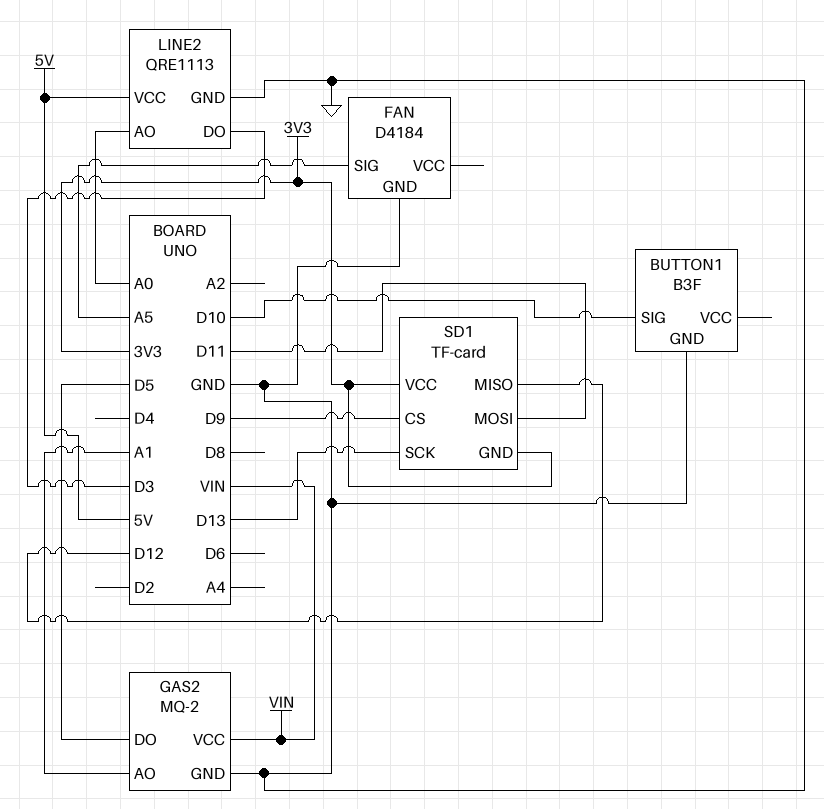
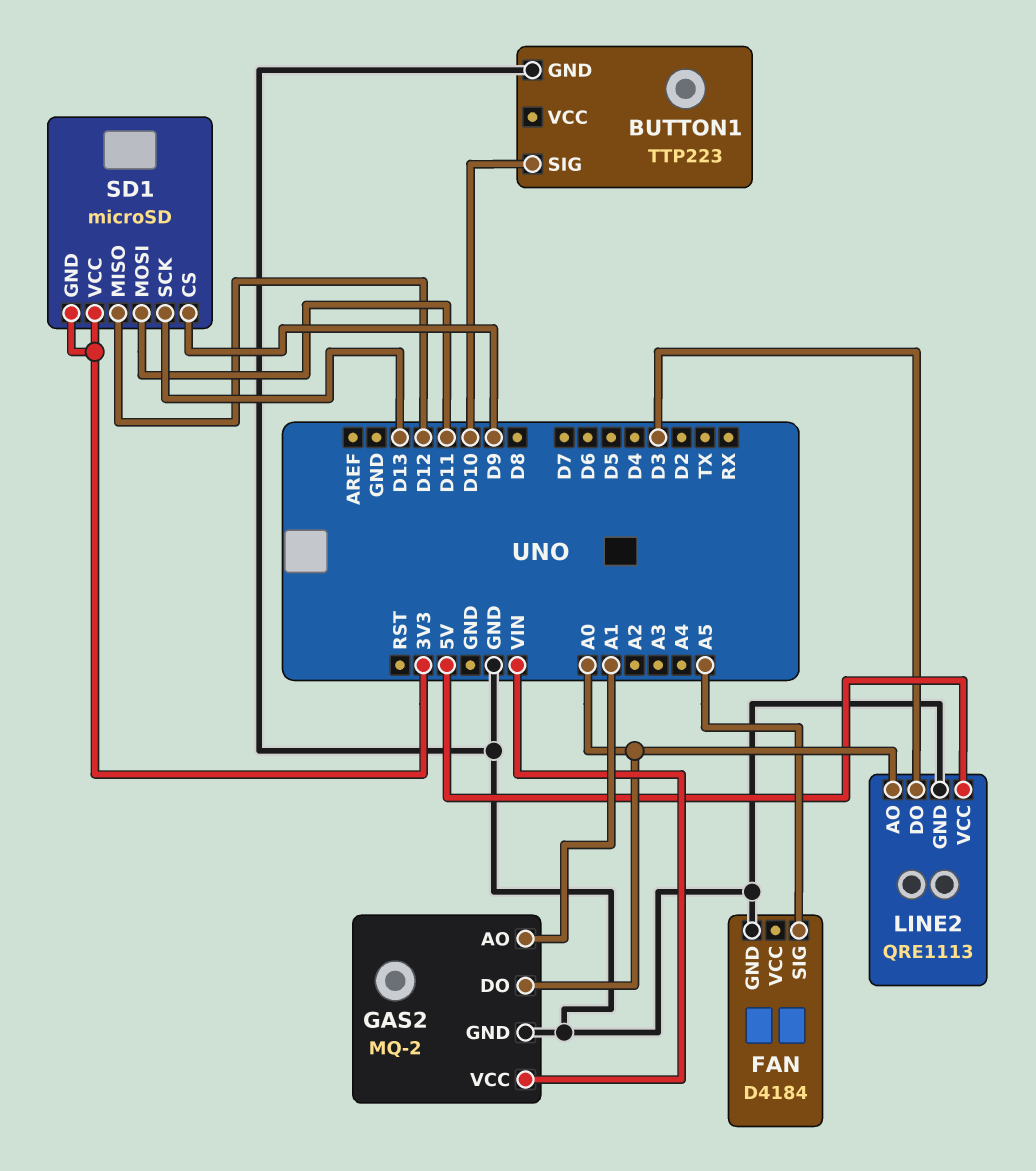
BUTTON1: B3F -> TTP223
GAS2 pin DO: D5 -> A0
SD1: TF-card -> microSD

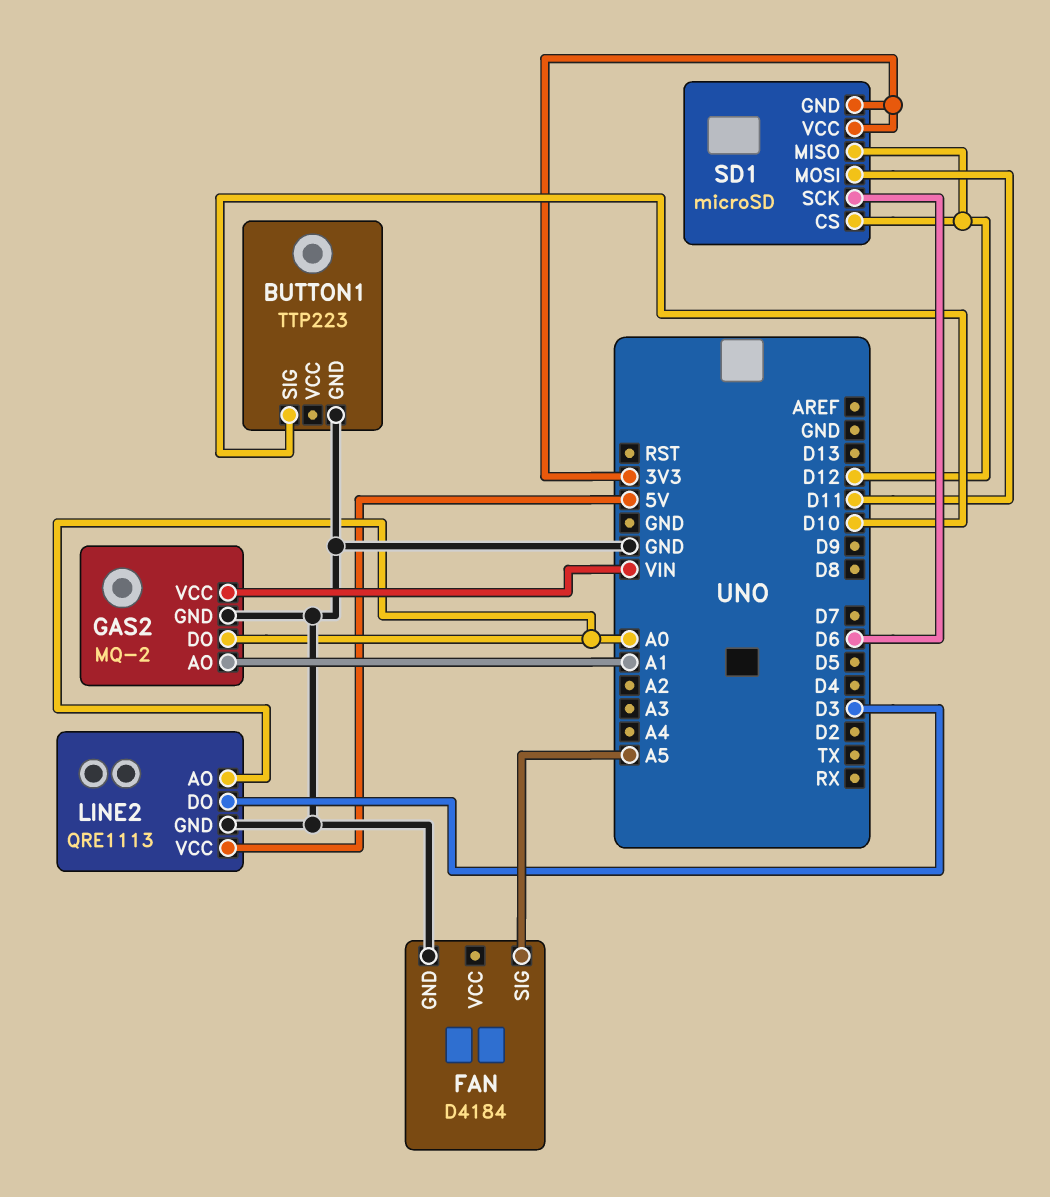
SD1 pin CS: D9 -> D12
SD1 pin SCK: D13 -> D6

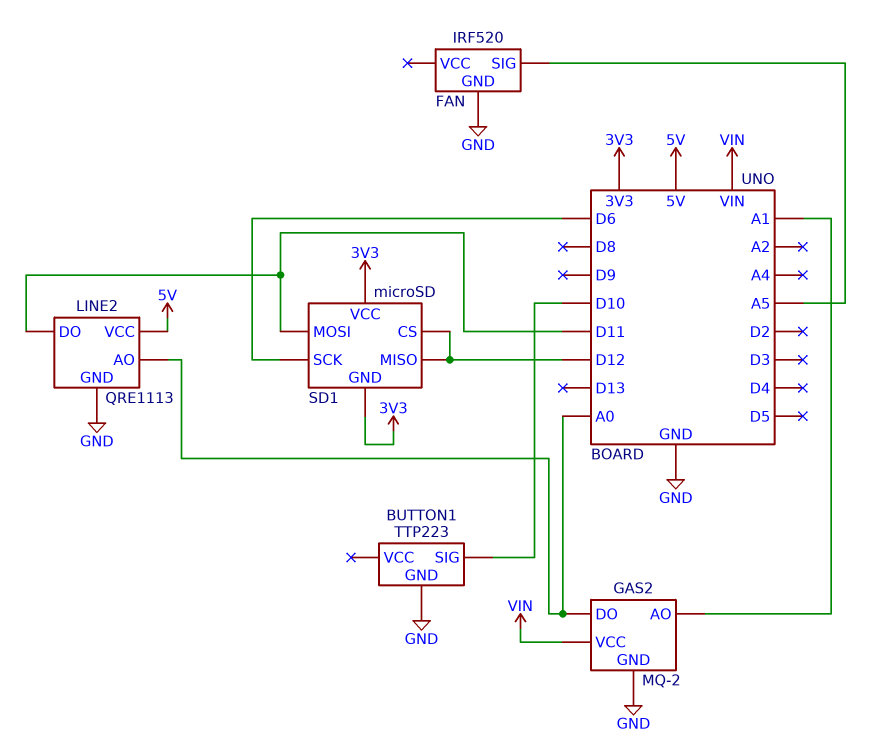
FAN: D4184 -> IRF520
LINE2 pin DO: D3 -> D11

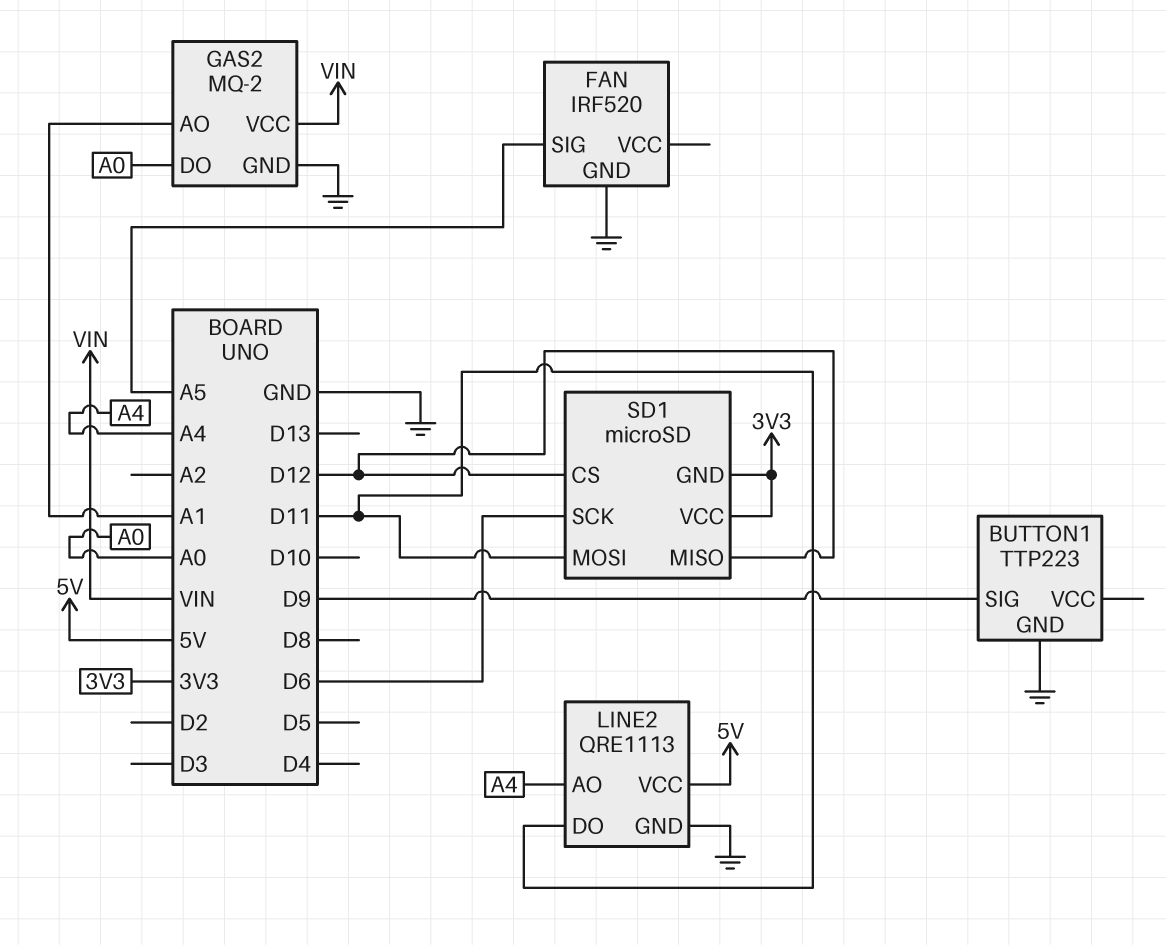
BUTTON1 pin SIG: D10 -> D9
LINE2 pin AO: A0 -> A4

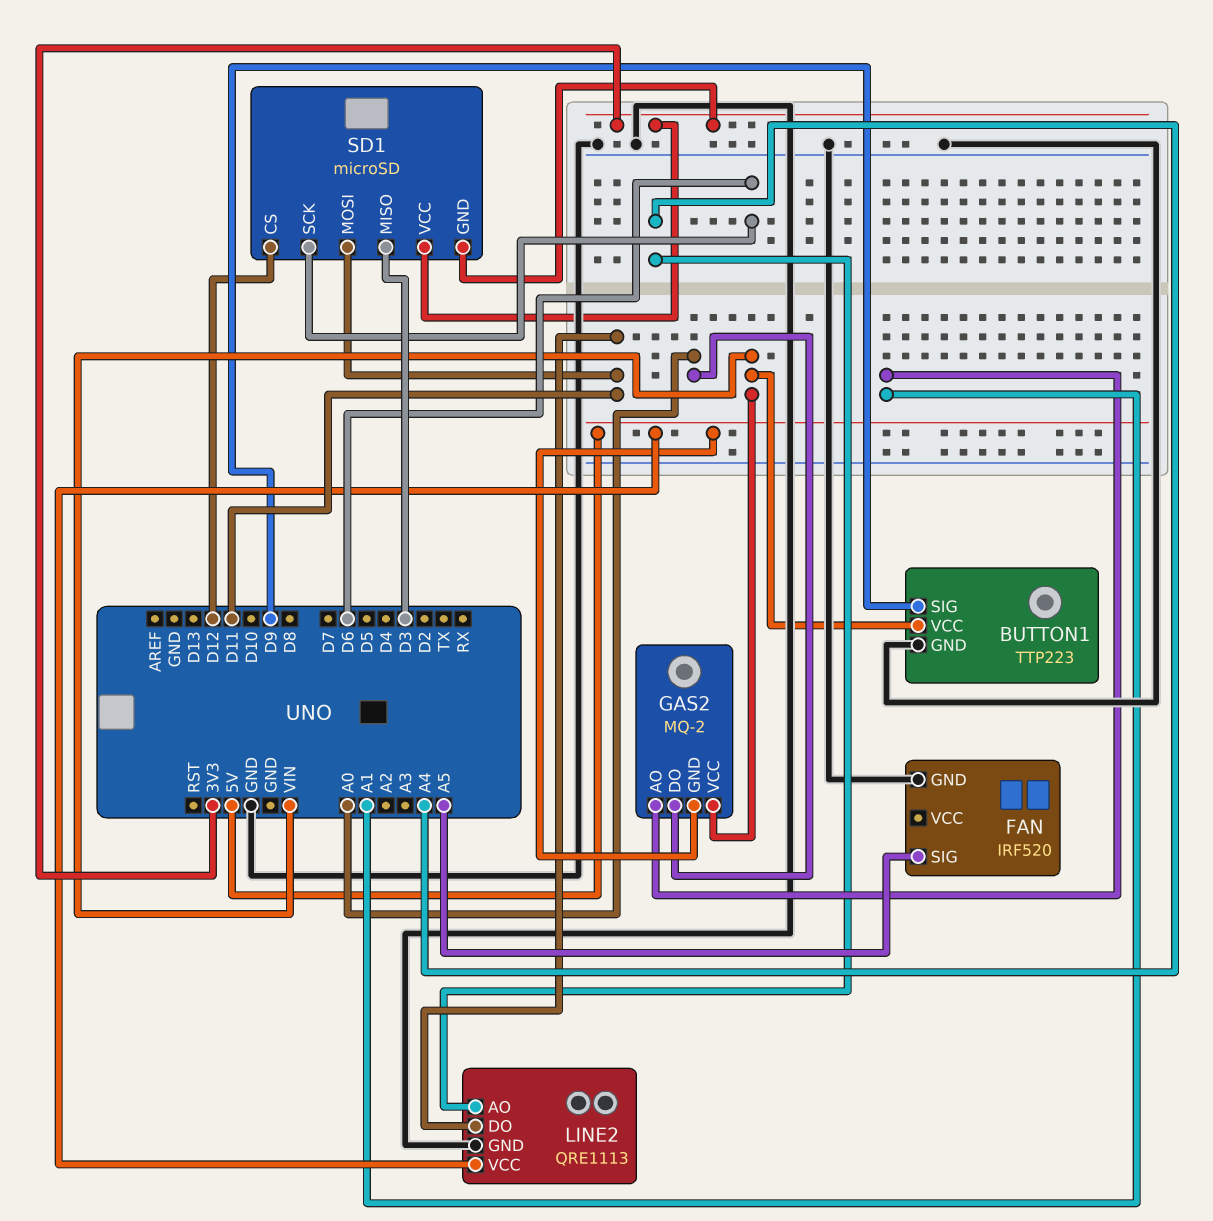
BUTTON1 pin VCC: none -> VIN
GAS2 pin GND: GND -> 5V
SD1 pin MISO: D12 -> D3

